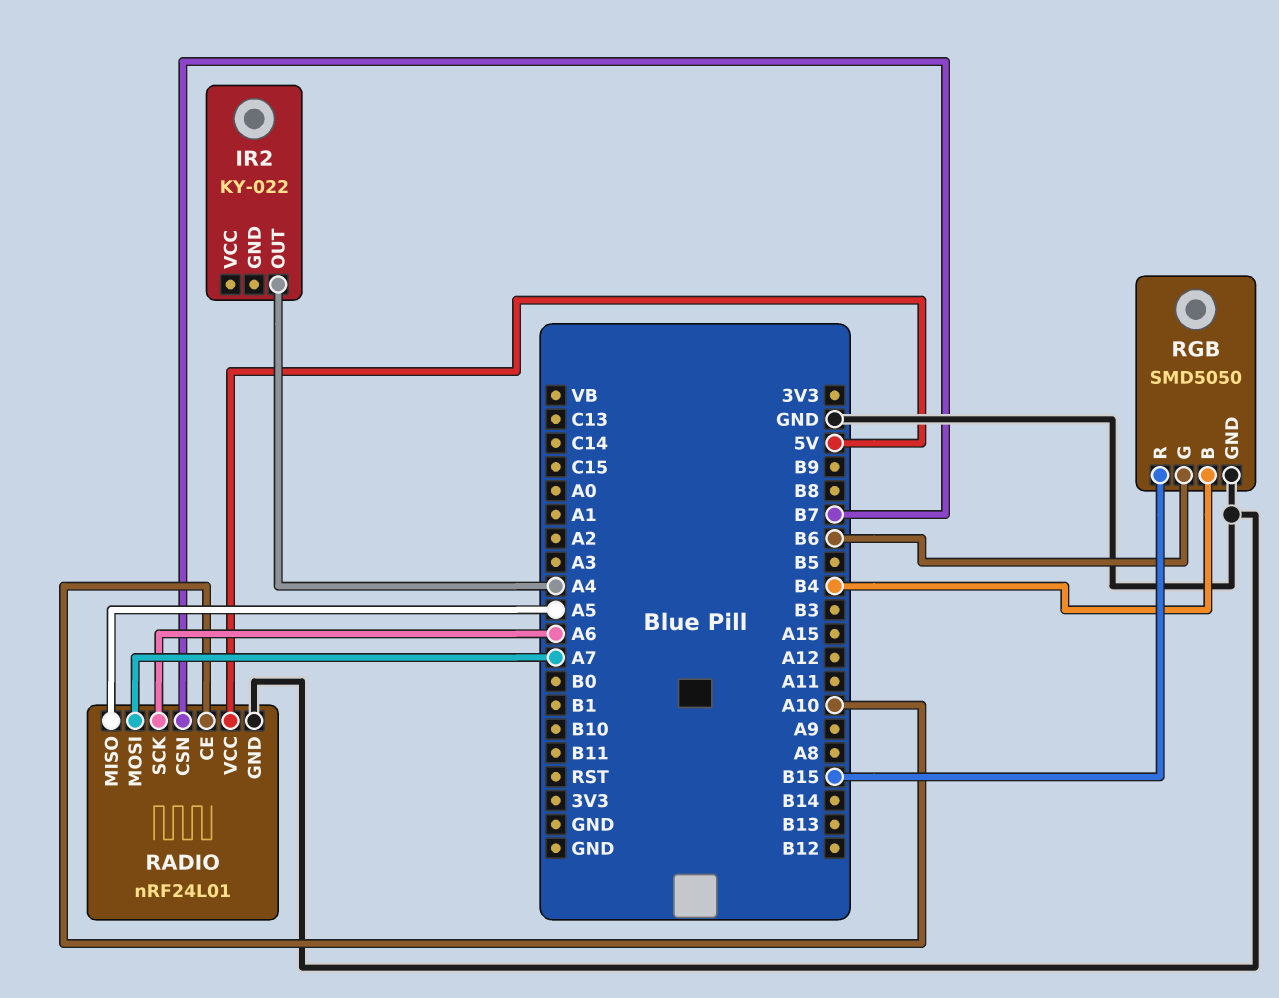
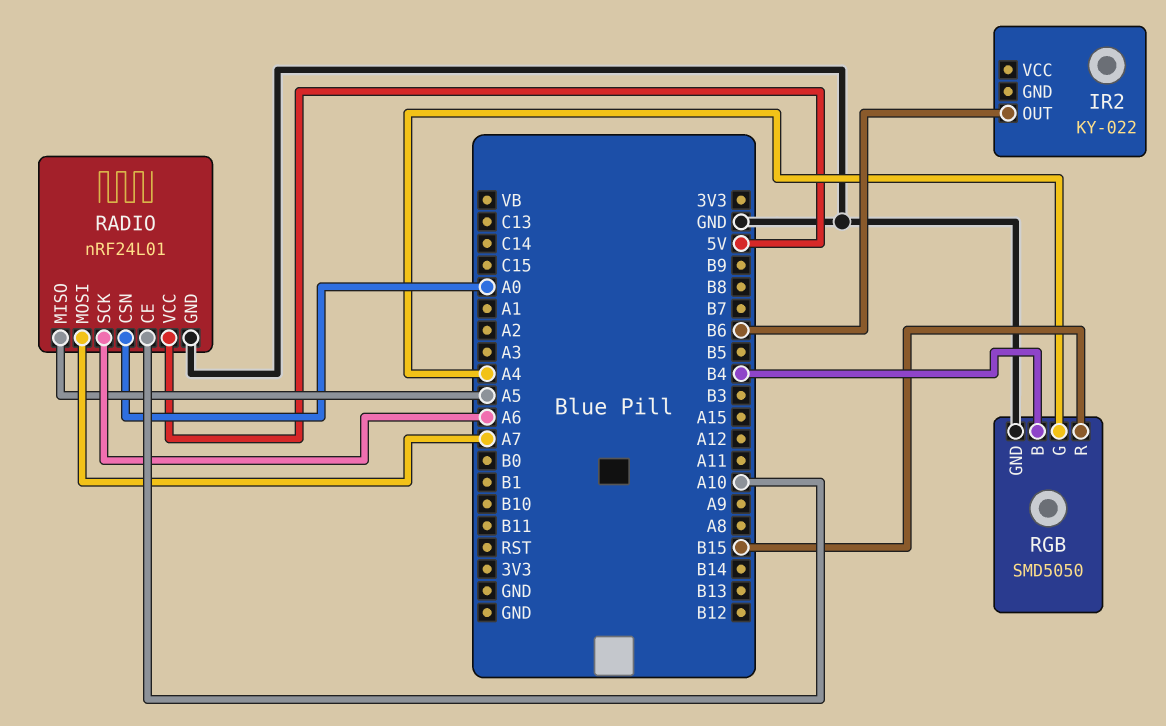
IR2 pin OUT: A4 -> B6
RADIO pin CSN: B7 -> A0
RGB pin G: B6 -> A4

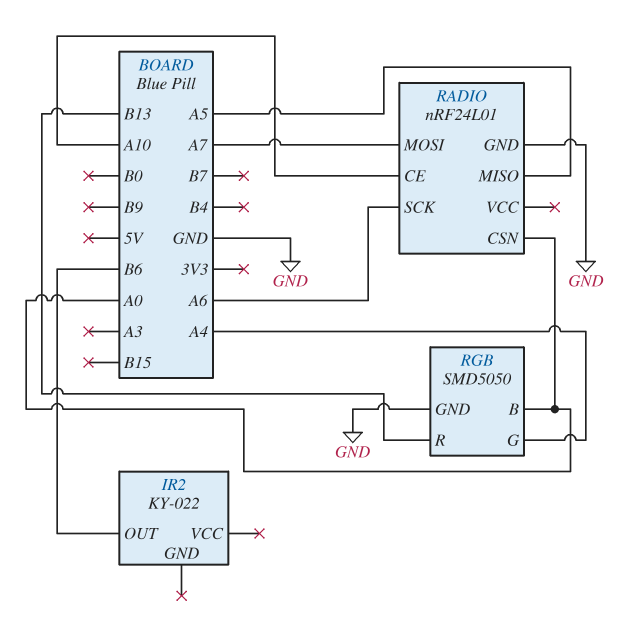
RADIO pin VCC: 5V -> none
RGB pin B: B4 -> A0
RGB pin R: B15 -> B13

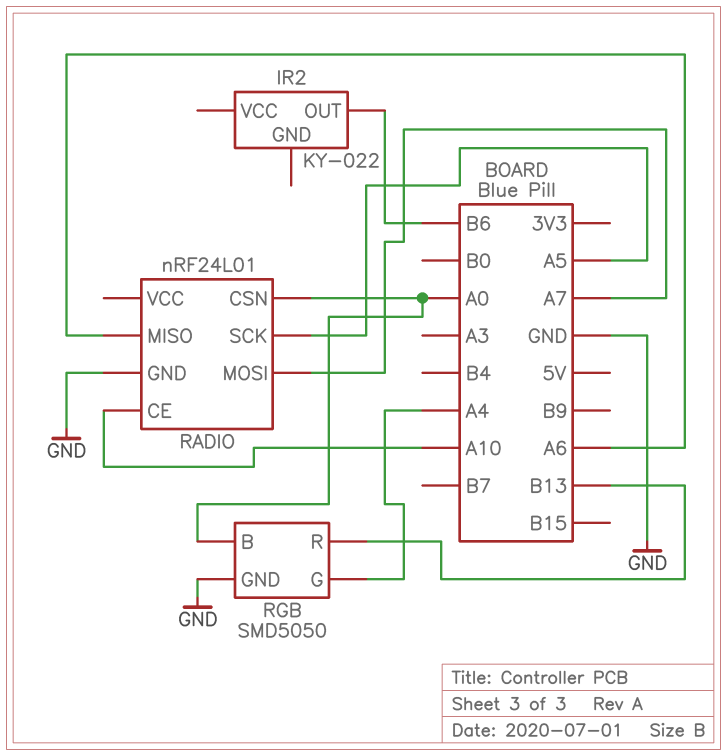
RADIO pin MISO: A5 -> A6
RADIO pin SCK: A6 -> A5

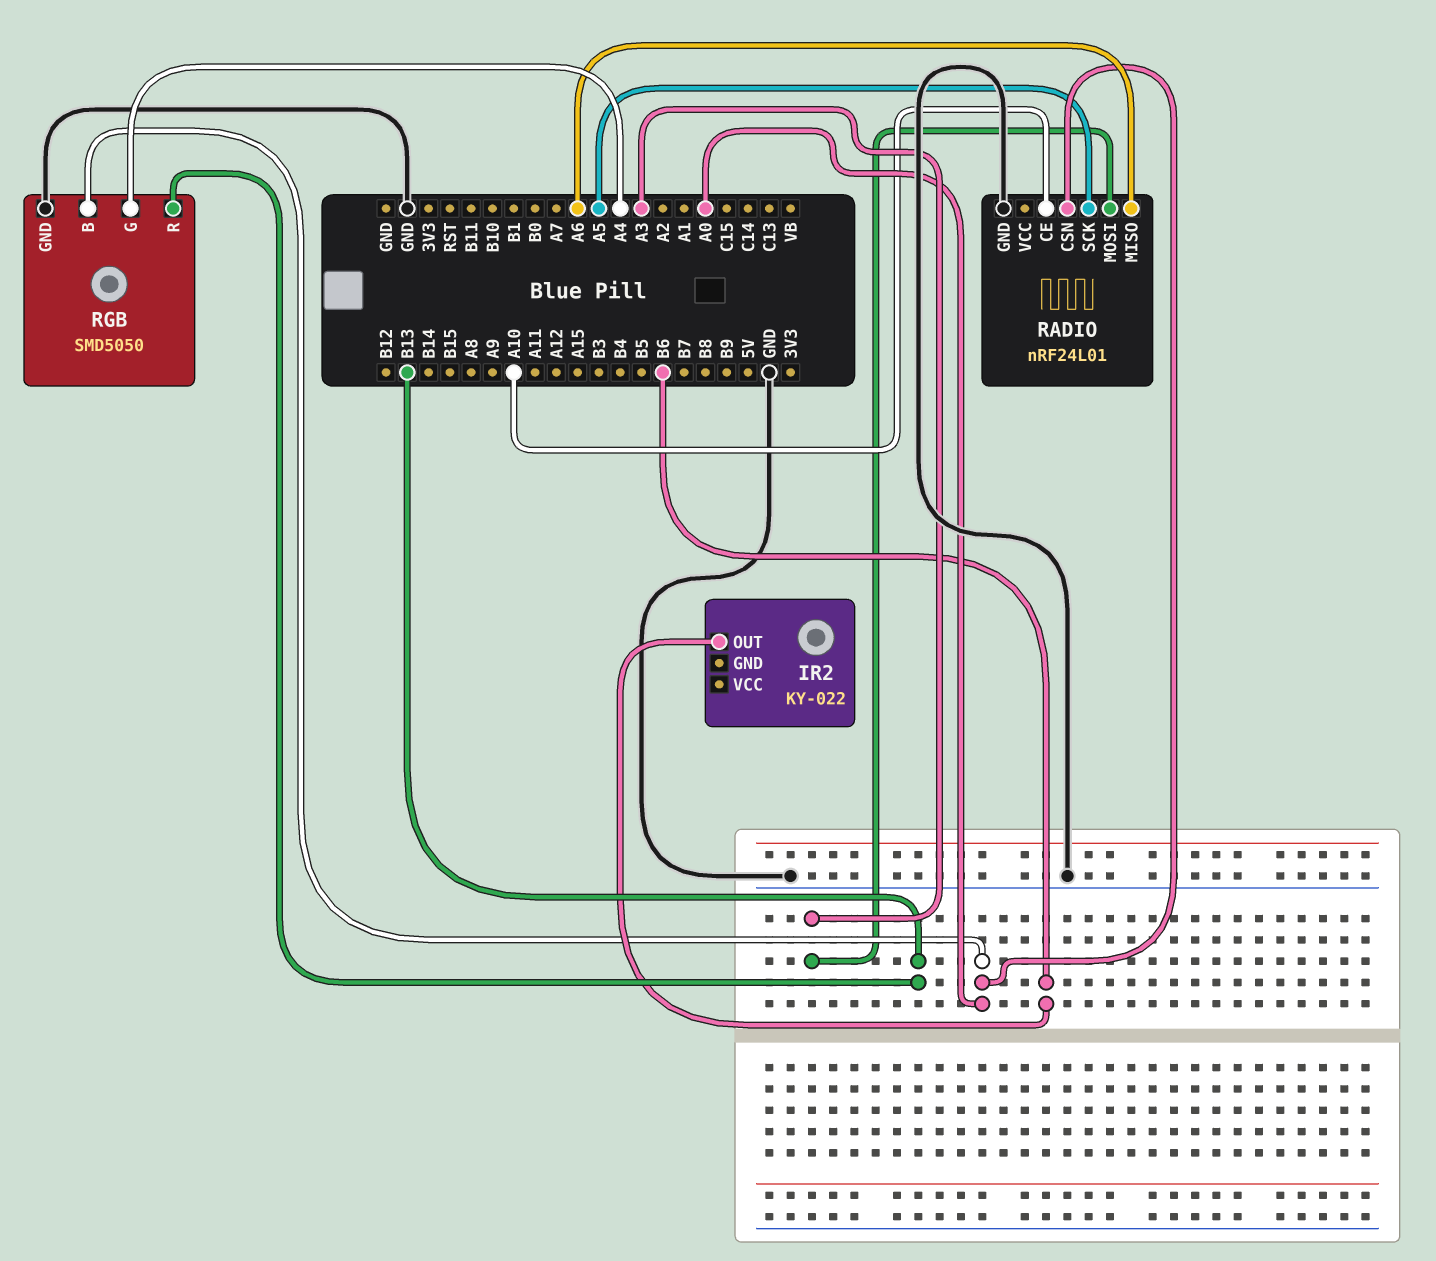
RADIO pin MOSI: A7 -> A3

